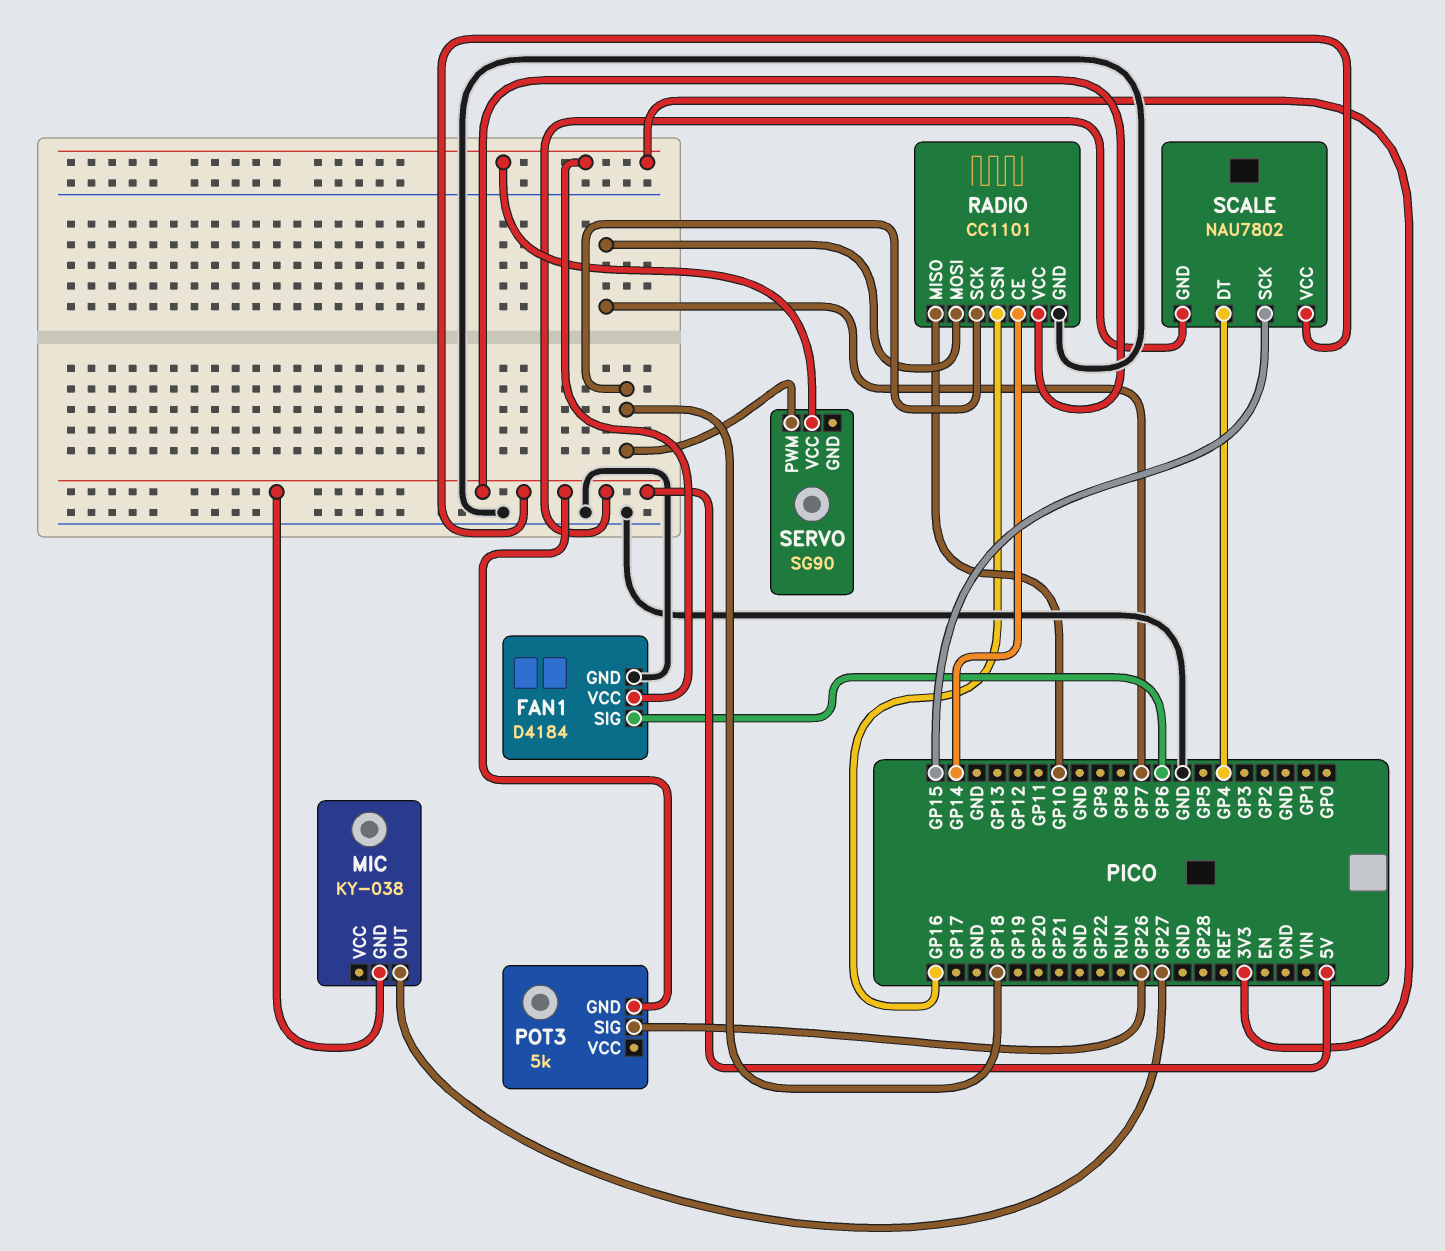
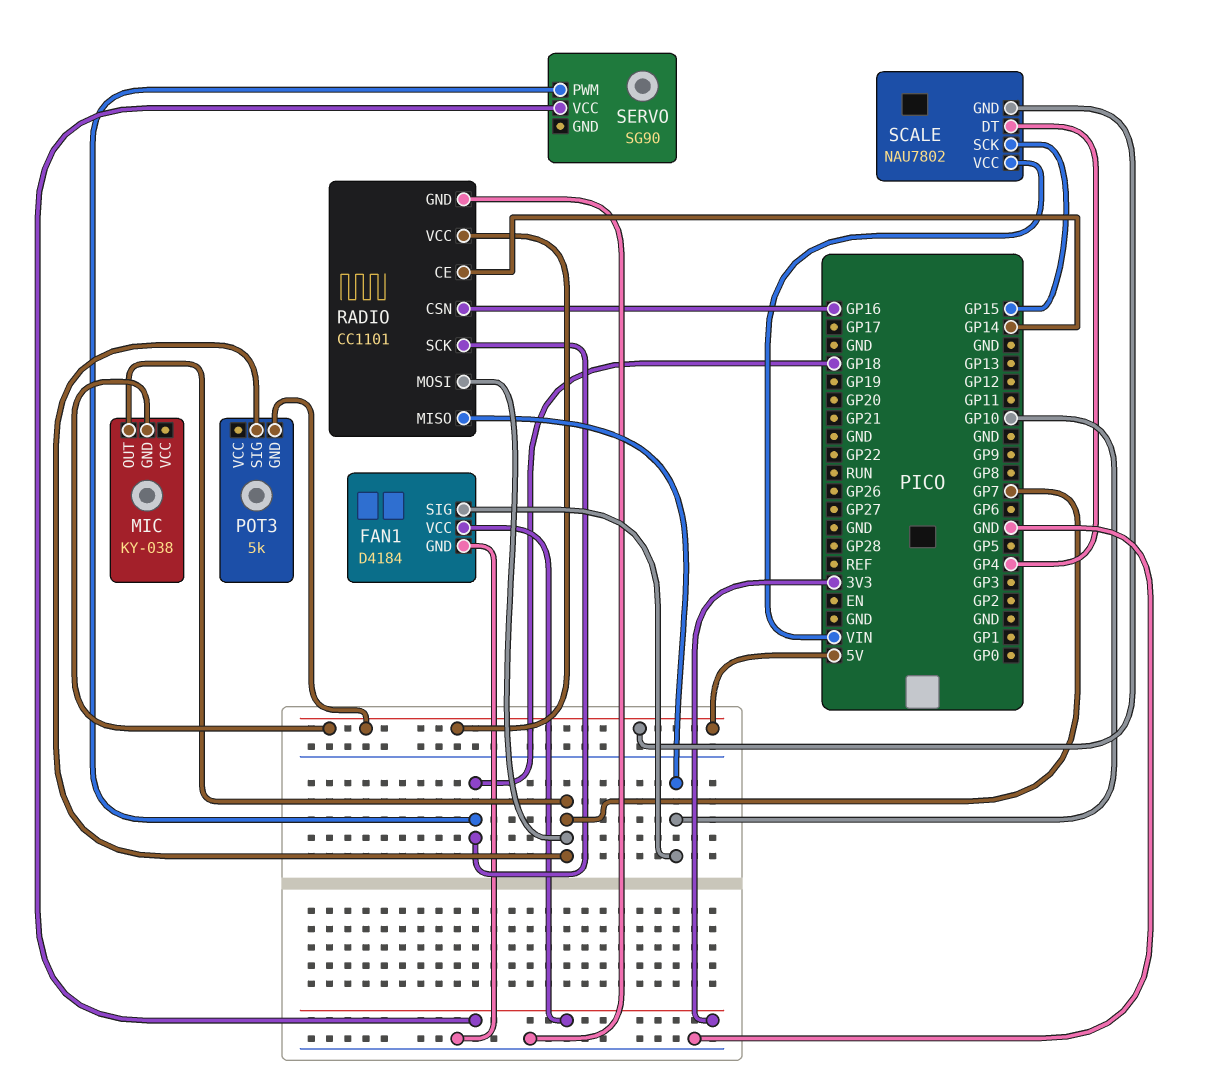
FAN1 pin SIG: GP6 -> GP10
MIC pin OUT: GP27 -> GP7
POT3 pin SIG: GP26 -> GP7
SCALE pin VCC: 5V -> VIN

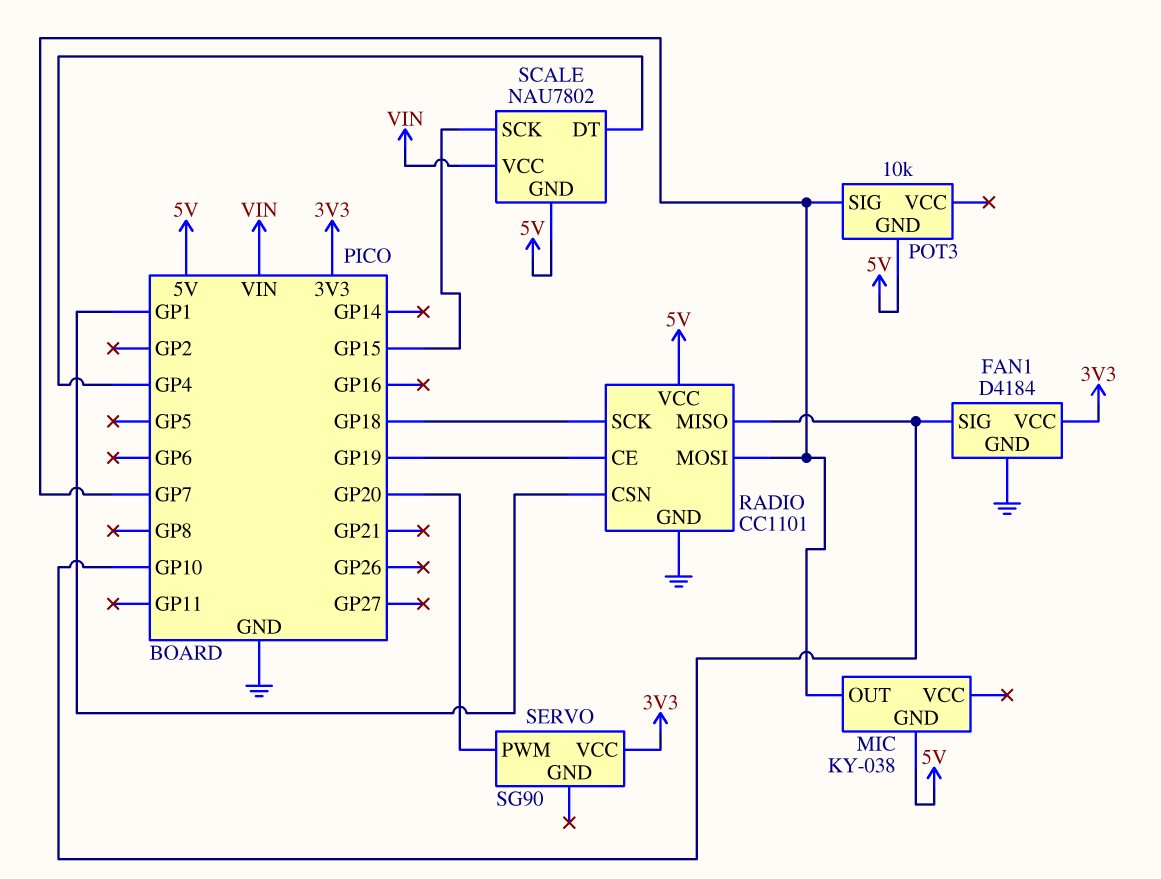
POT3: 5k -> 10k
RADIO pin CE: GP14 -> GP19
RADIO pin CSN: GP16 -> GP1
SERVO pin PWM: GP18 -> GP20

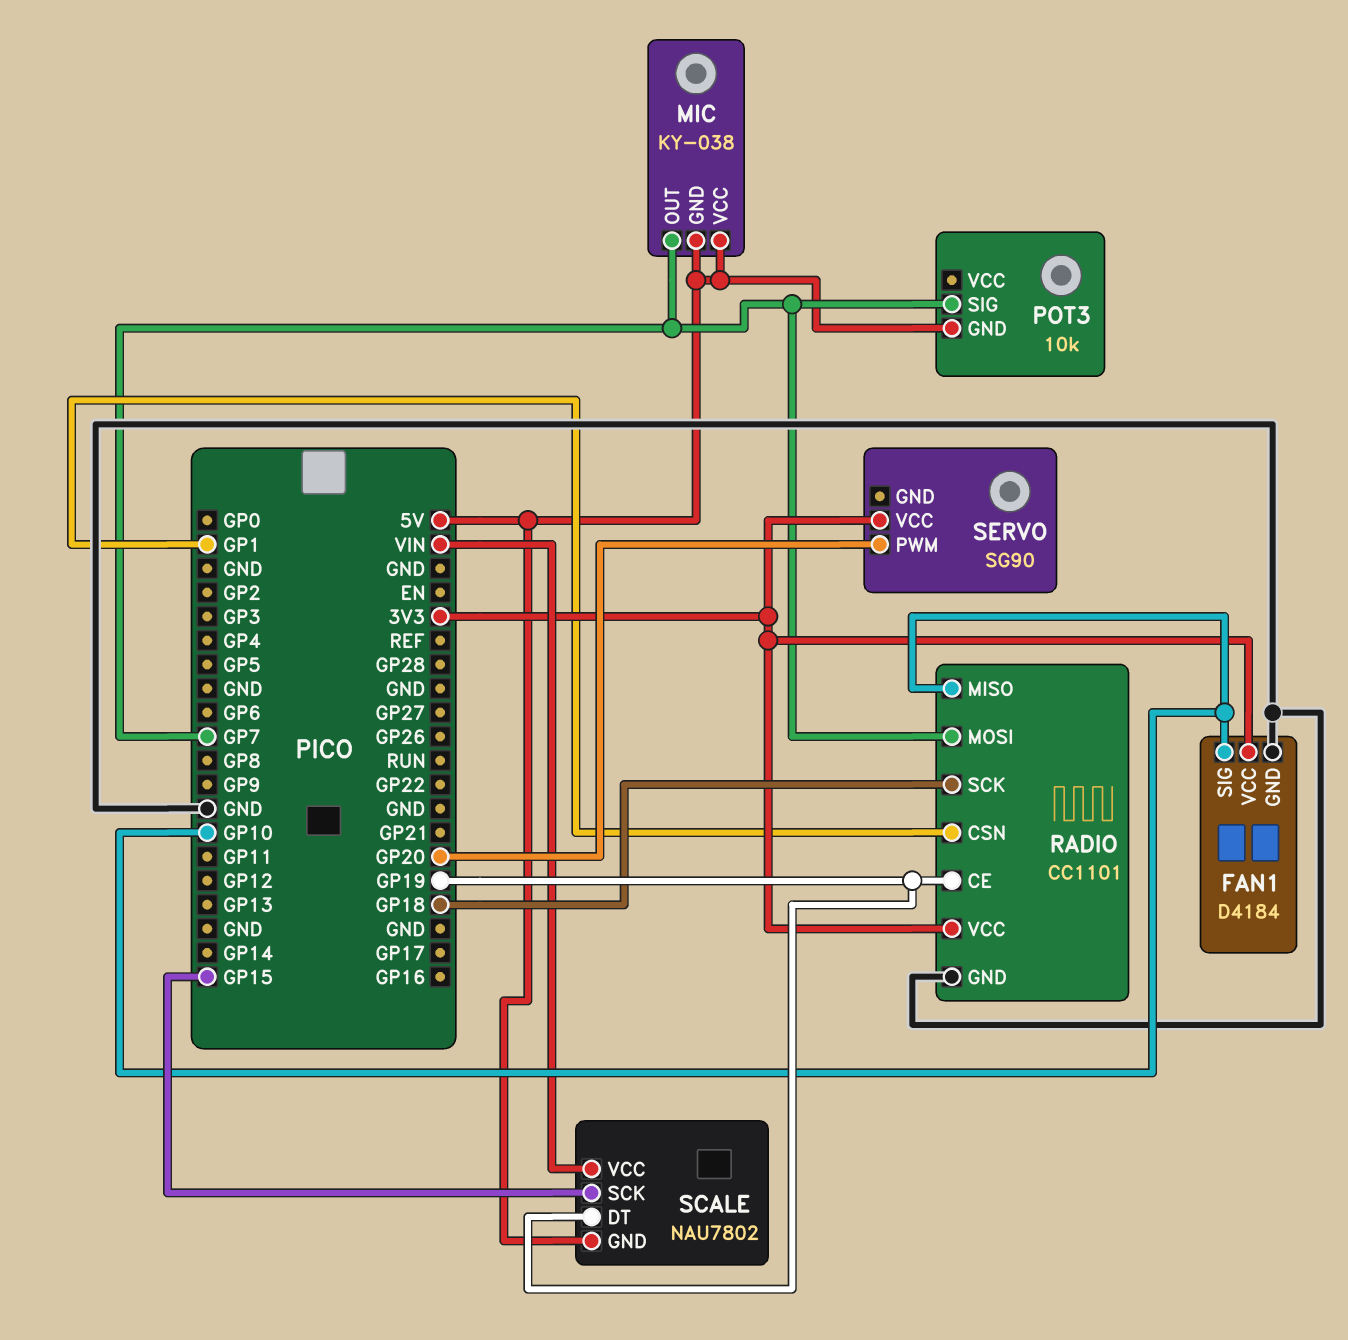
MIC pin VCC: none -> 5V
RADIO pin VCC: 5V -> 3V3
SCALE pin DT: GP4 -> GP19

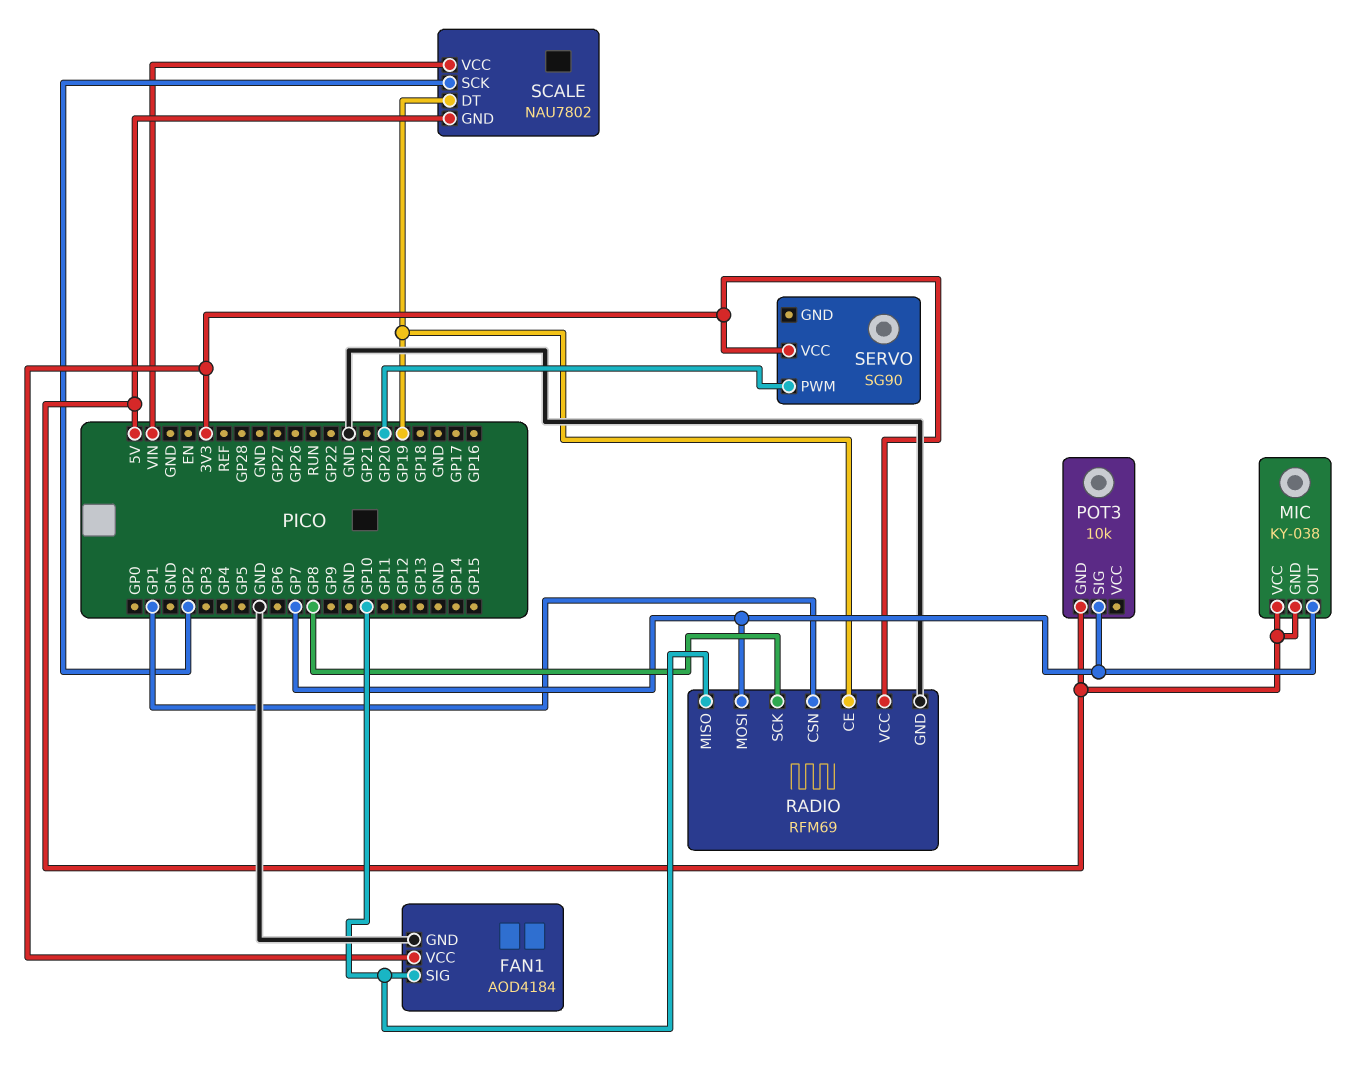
FAN1: D4184 -> AOD4184
RADIO: CC1101 -> RFM69
RADIO pin SCK: GP18 -> GP8
SCALE pin SCK: GP15 -> GP2

